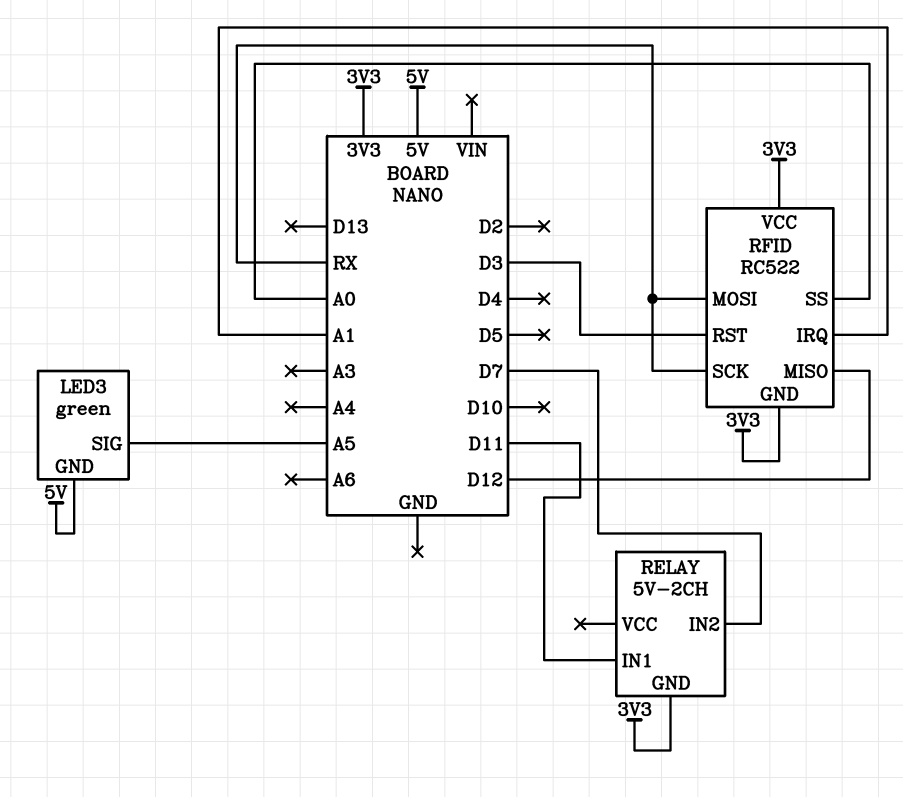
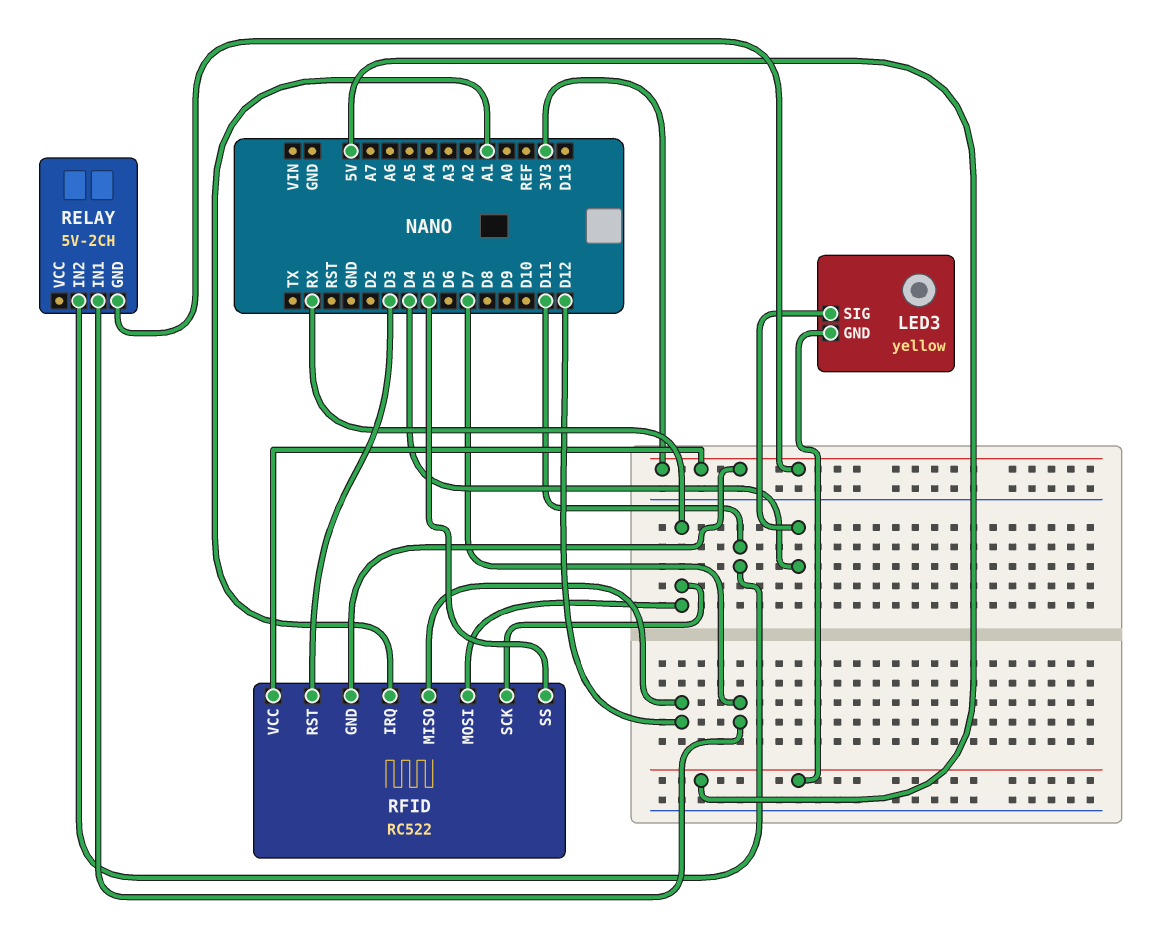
LED3: green -> yellow
LED3 pin SIG: A5 -> D4
RELAY pin IN1: D11 -> D7
RELAY pin IN2: D7 -> D11
RFID pin SS: A0 -> D5

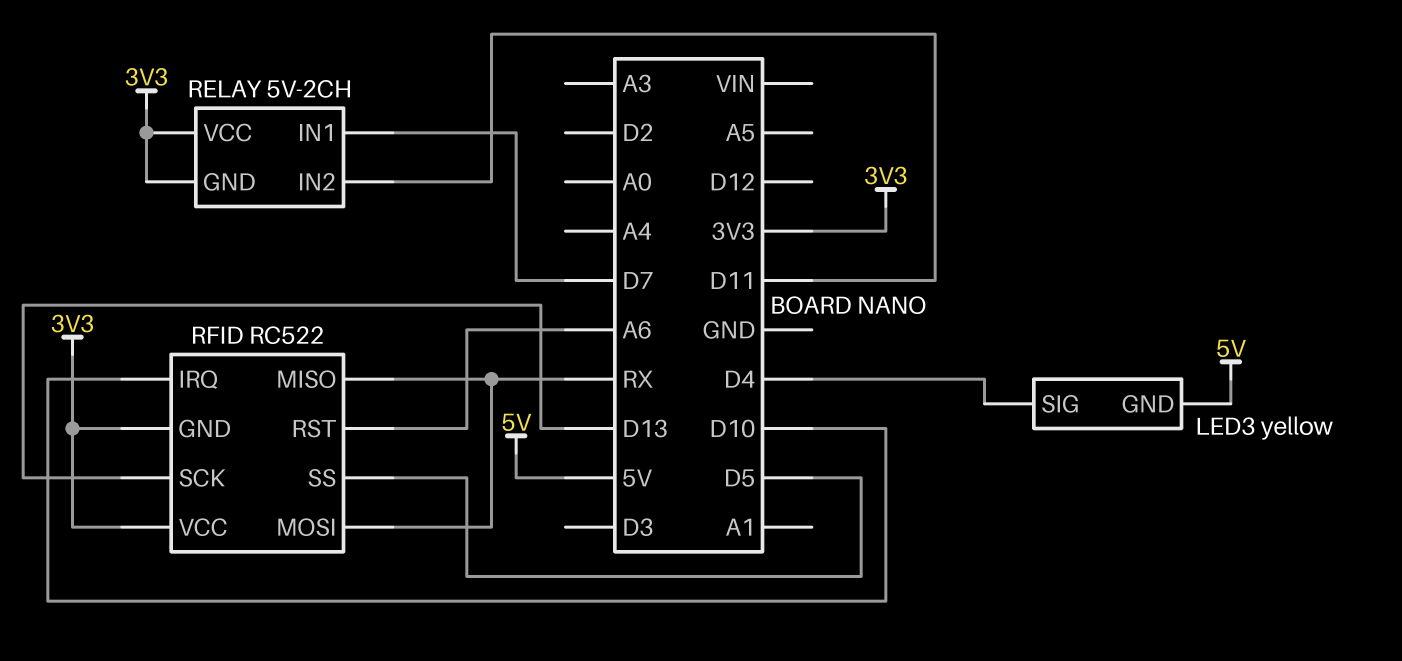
RELAY pin VCC: none -> 3V3
RFID pin IRQ: A1 -> D10
RFID pin MISO: D12 -> RX
RFID pin RST: D3 -> A6
RFID pin SCK: RX -> D13

